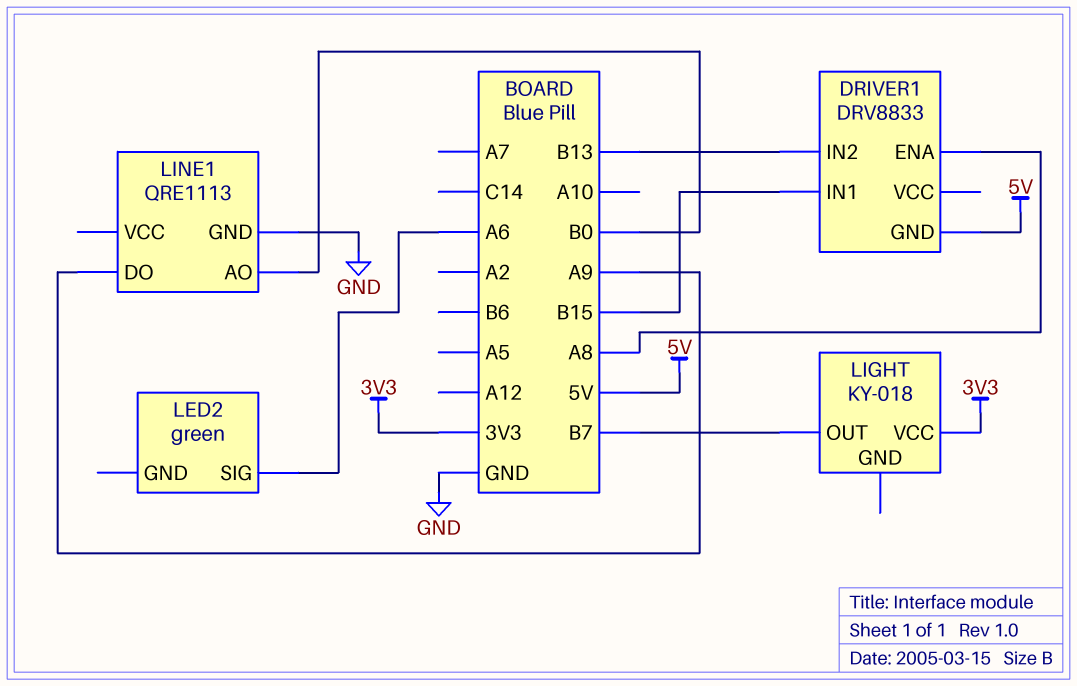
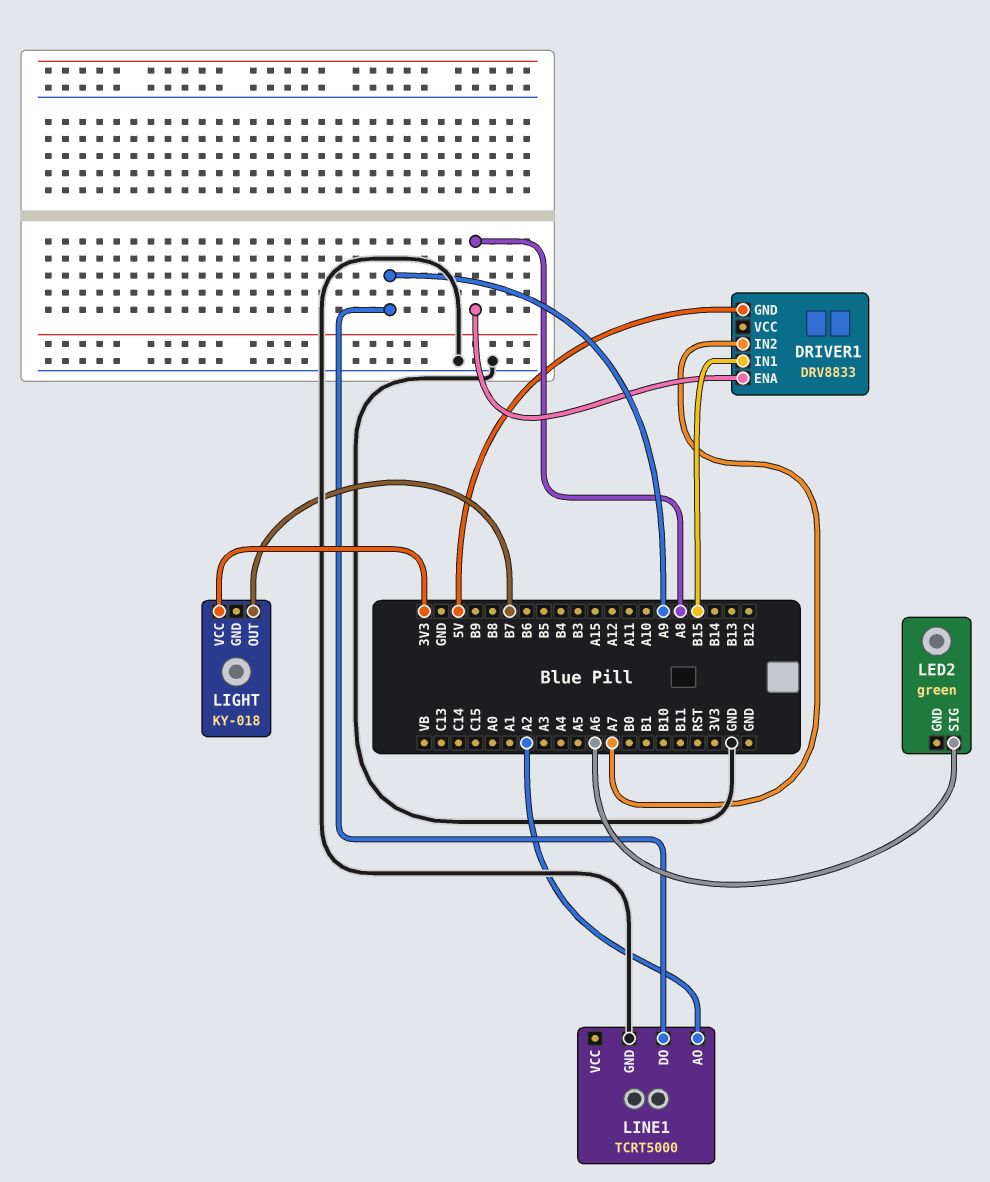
DRIVER1 pin IN2: B13 -> A7
LINE1: QRE1113 -> TCRT5000
LINE1 pin AO: B0 -> A2

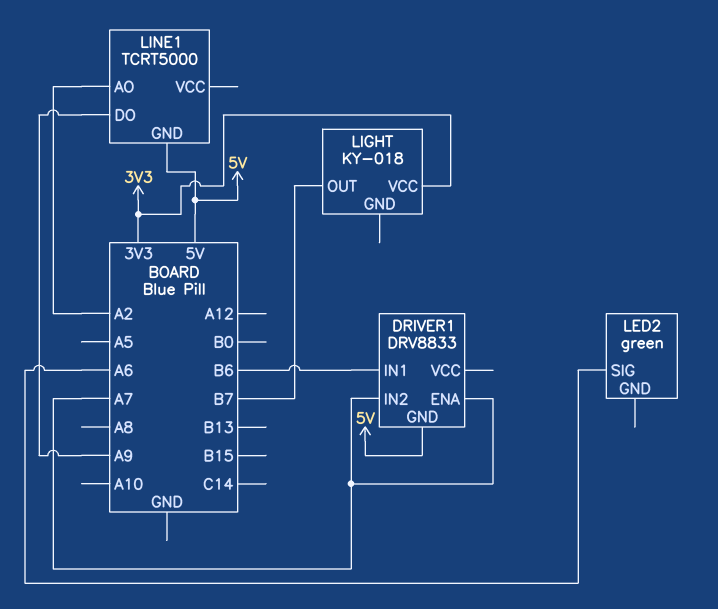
DRIVER1 pin ENA: A8 -> A7
DRIVER1 pin IN1: B15 -> B6
LINE1 pin GND: GND -> 5V

